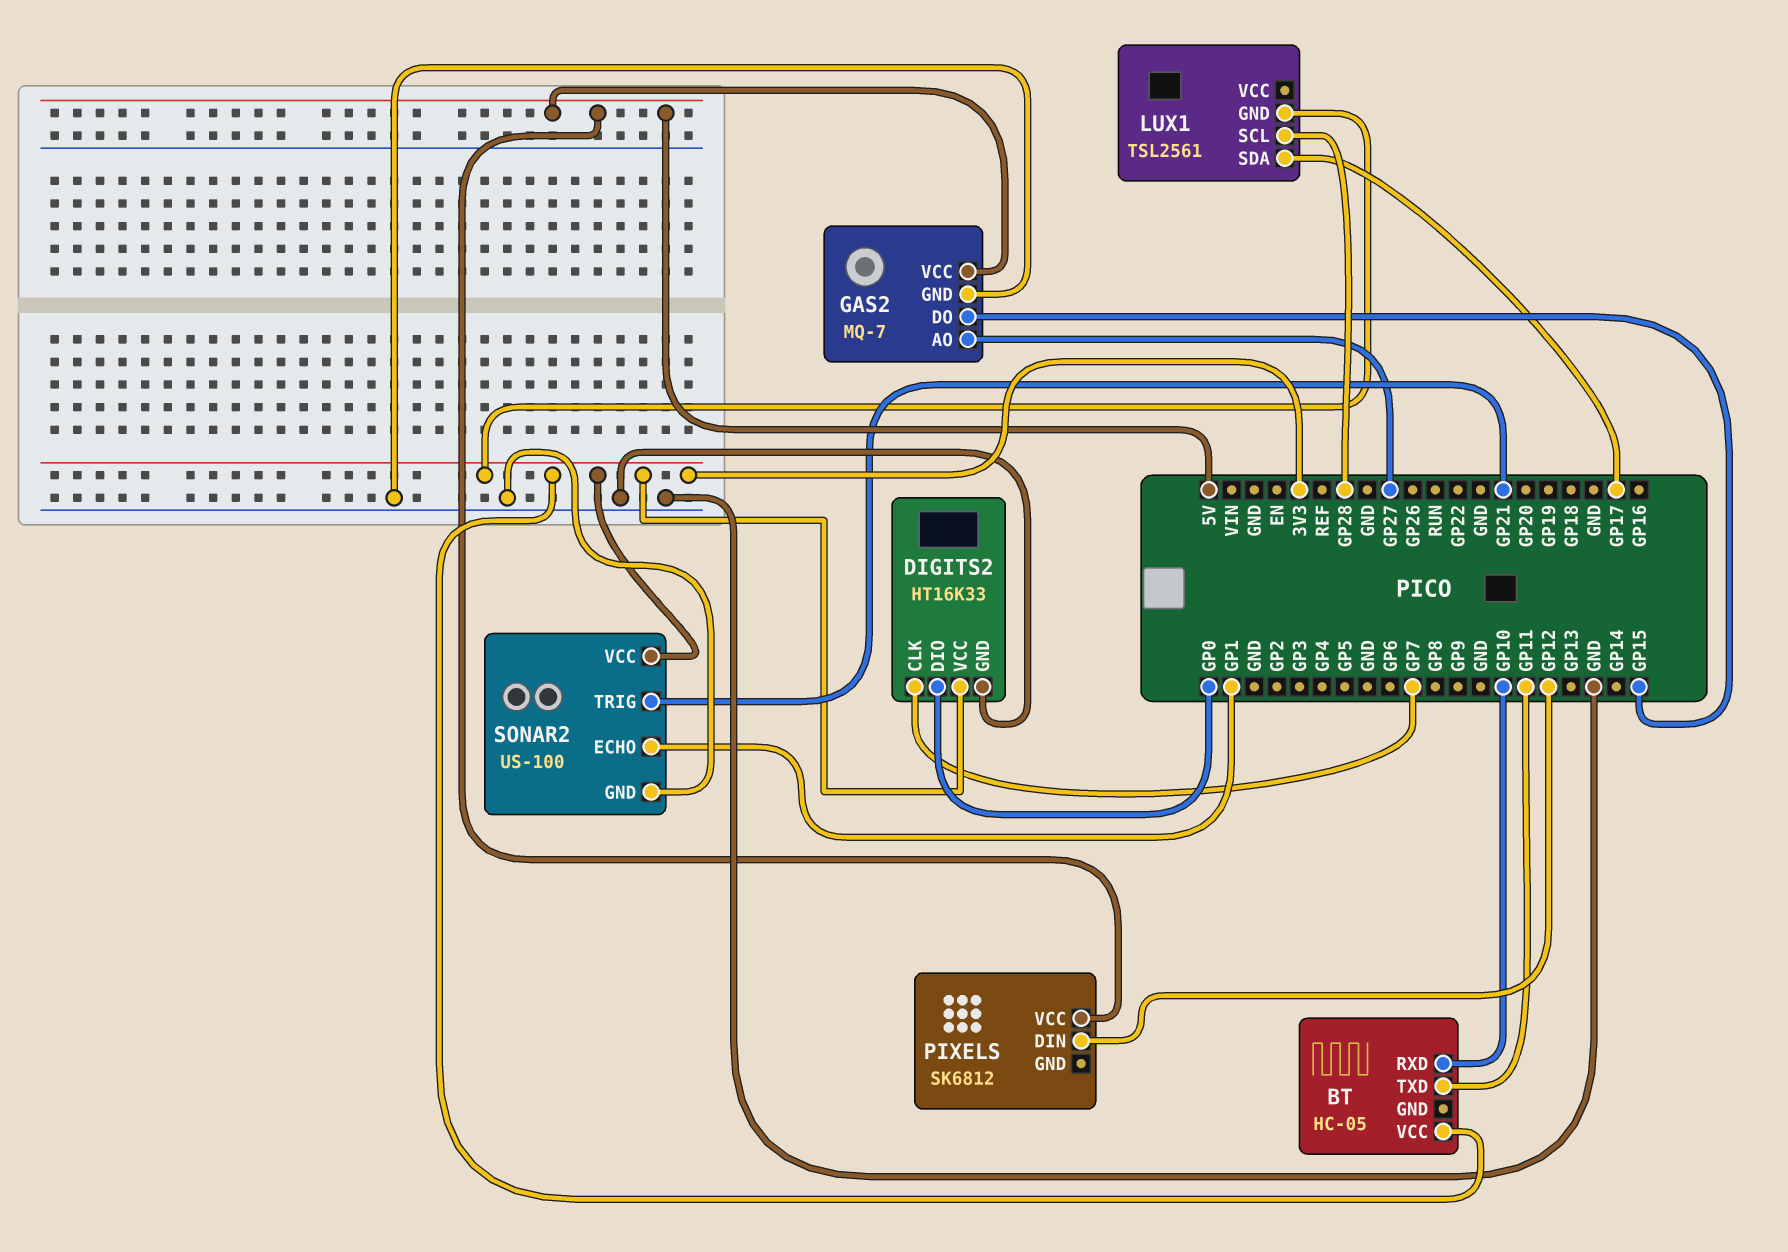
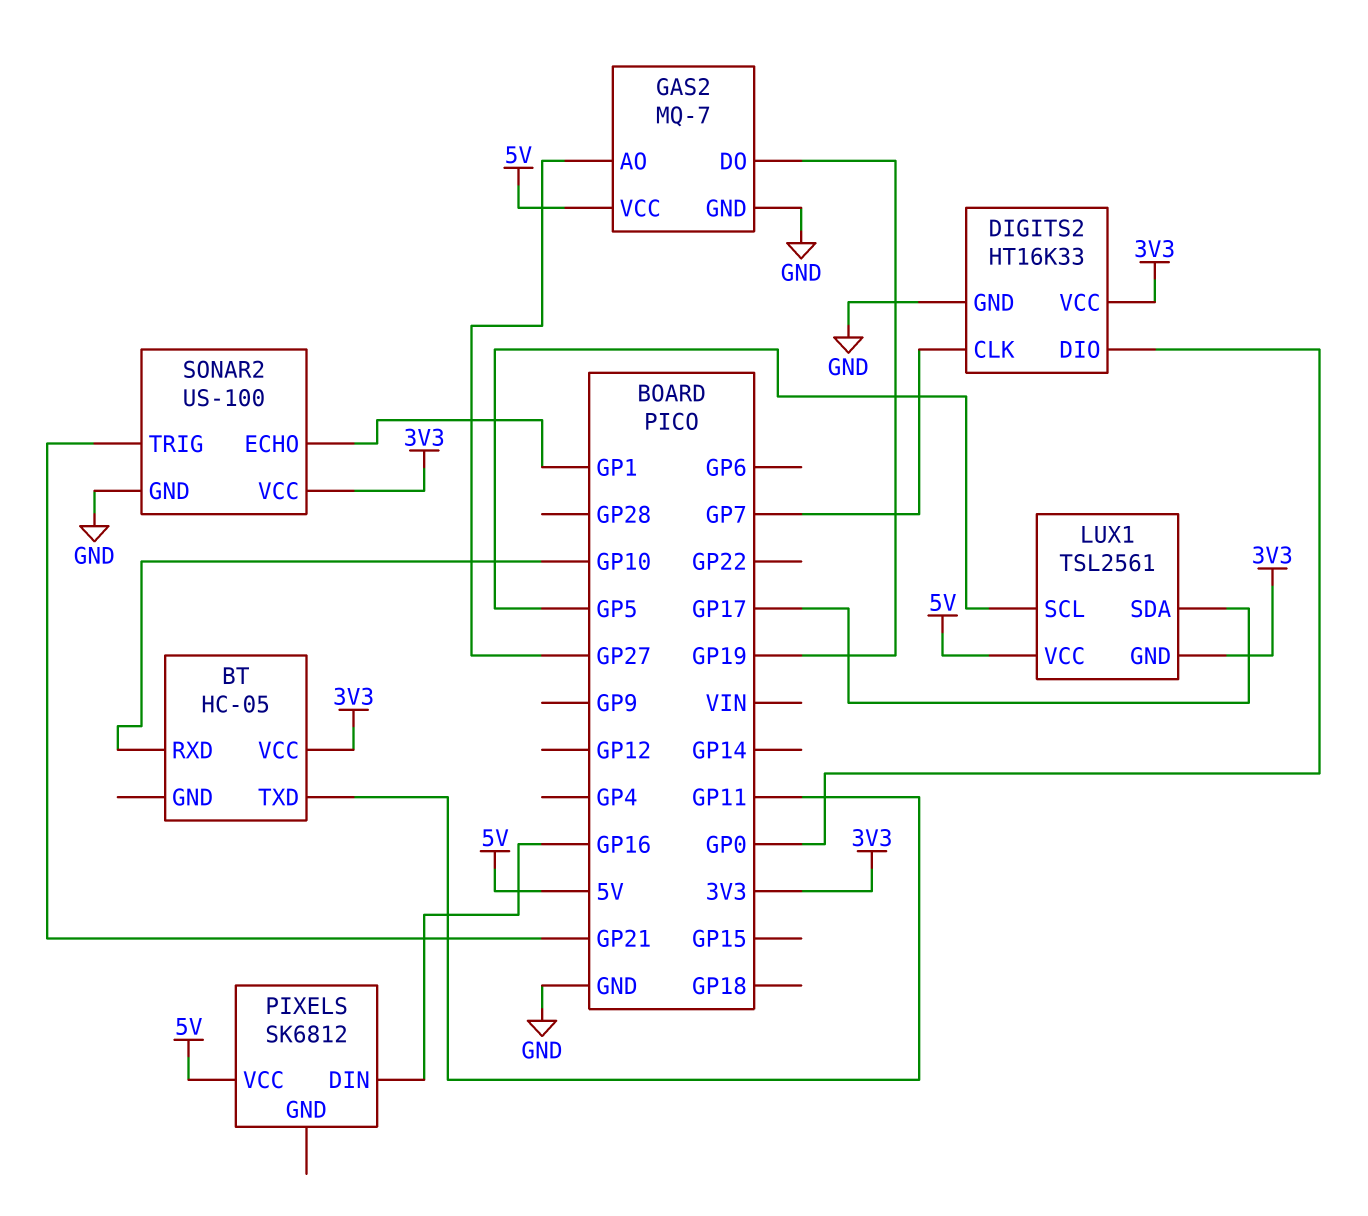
GAS2 pin DO: GP15 -> GP19
LUX1 pin SCL: GP28 -> GP5
LUX1 pin VCC: none -> 5V
PIXELS pin DIN: GP12 -> GP16

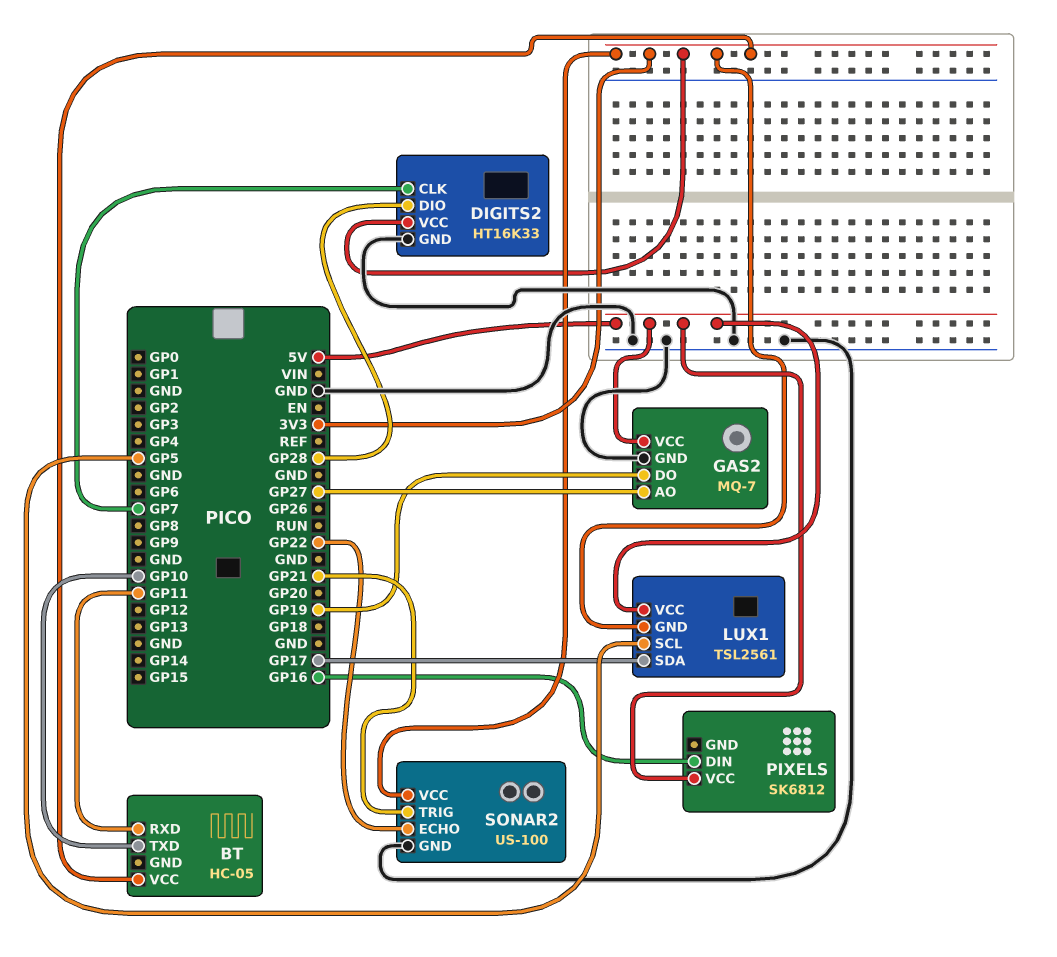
BT pin RXD: GP10 -> GP11
BT pin TXD: GP11 -> GP10
DIGITS2 pin DIO: GP0 -> GP28
SONAR2 pin ECHO: GP1 -> GP22

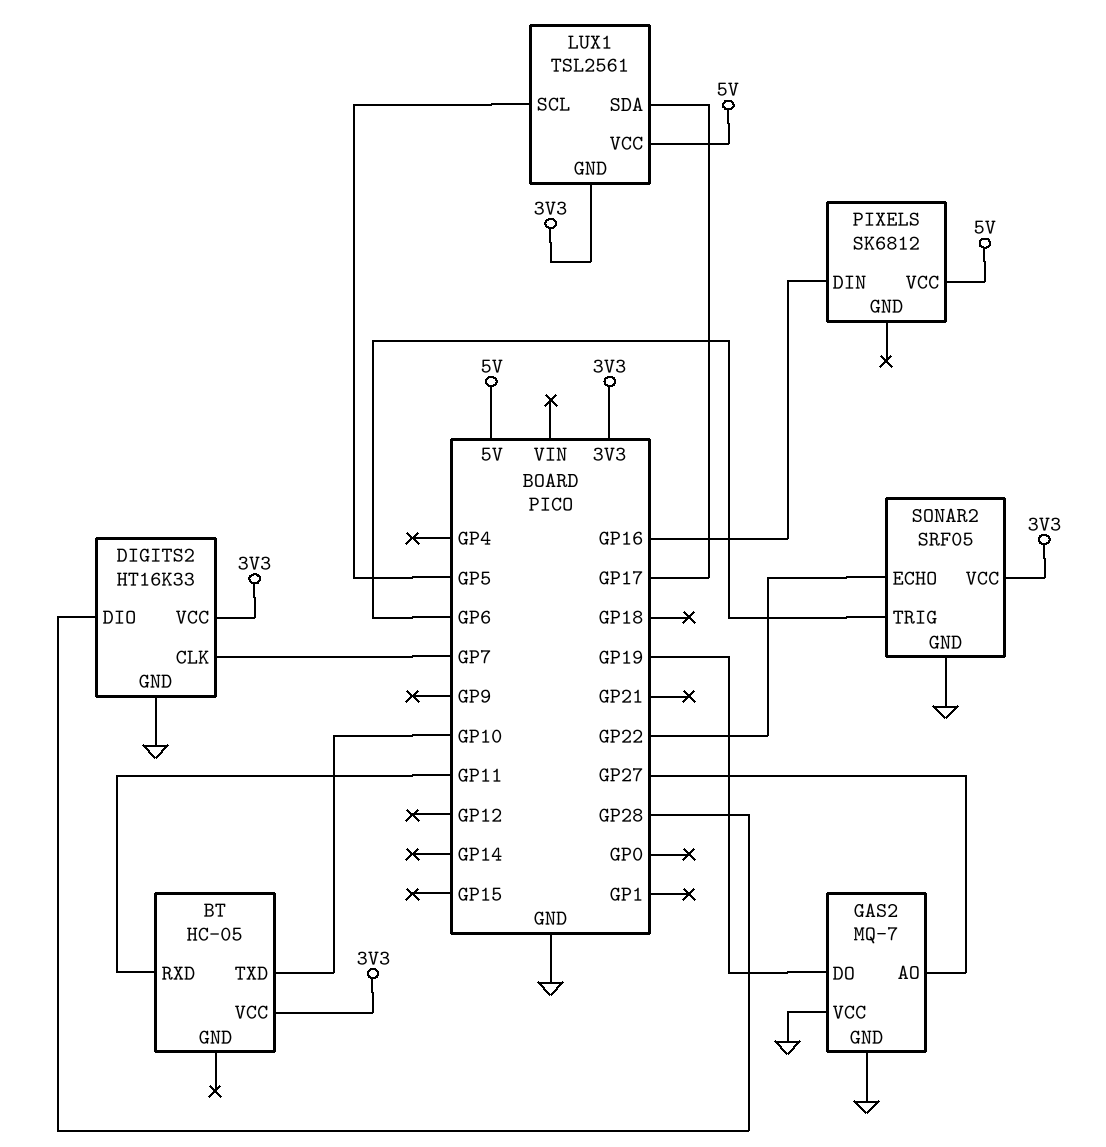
GAS2 pin VCC: 5V -> GND
SONAR2: US-100 -> SRF05
SONAR2 pin TRIG: GP21 -> GP6

